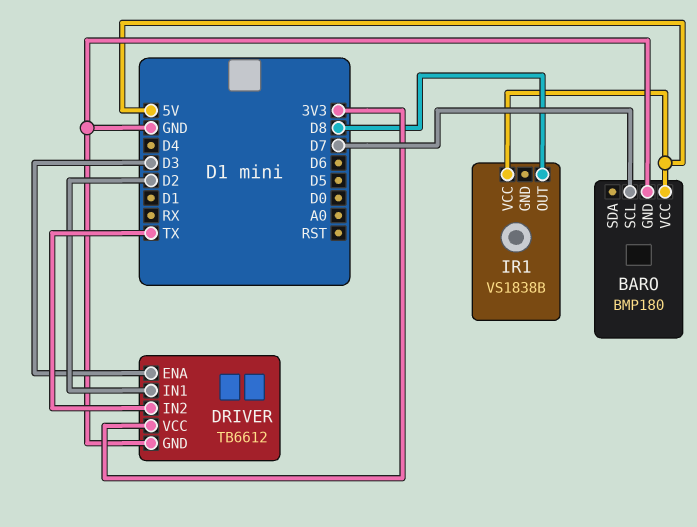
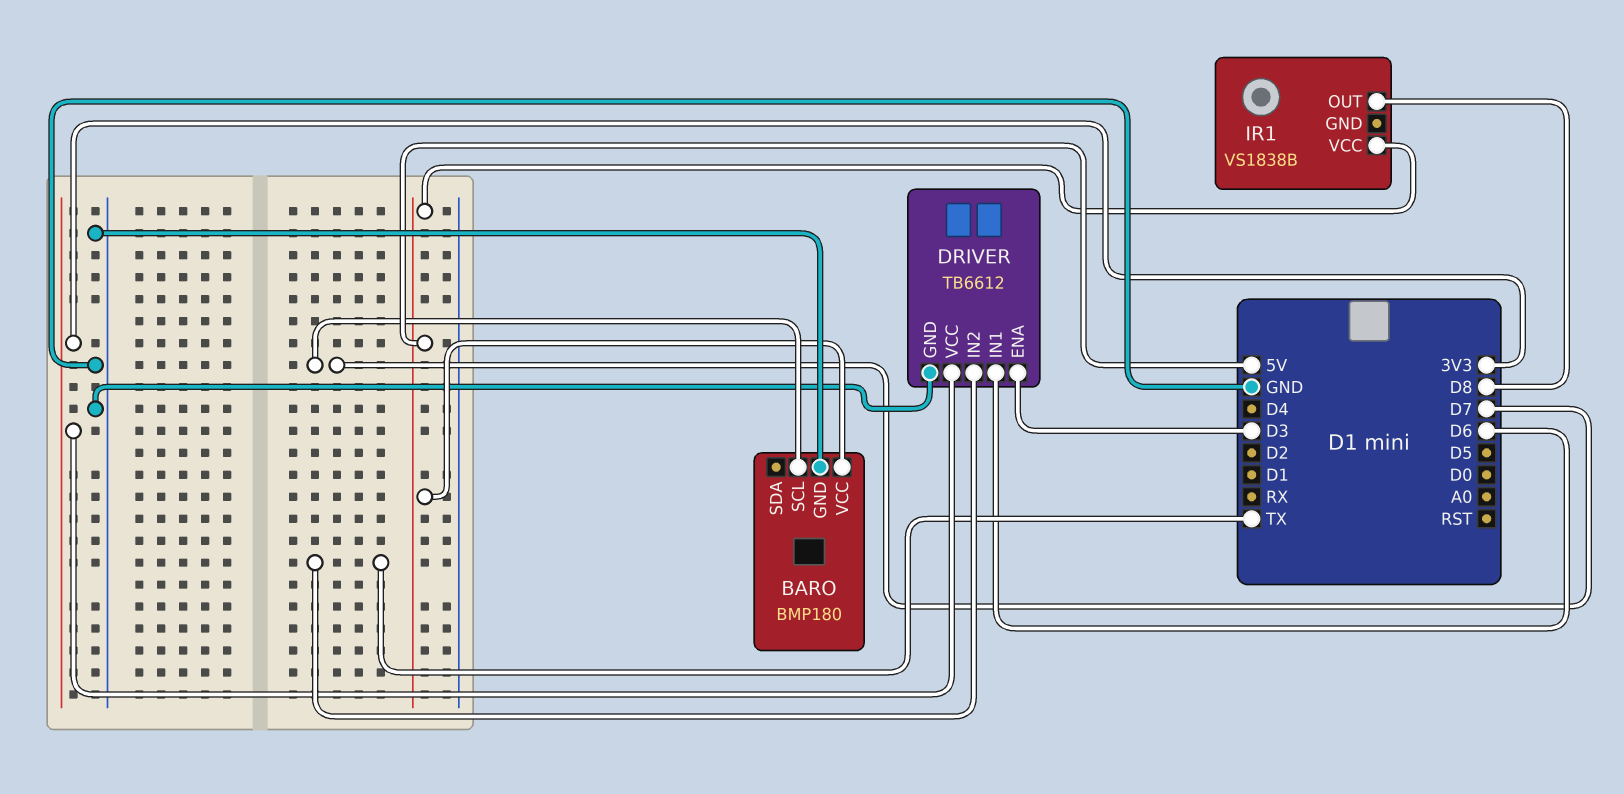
DRIVER pin IN1: D2 -> D6

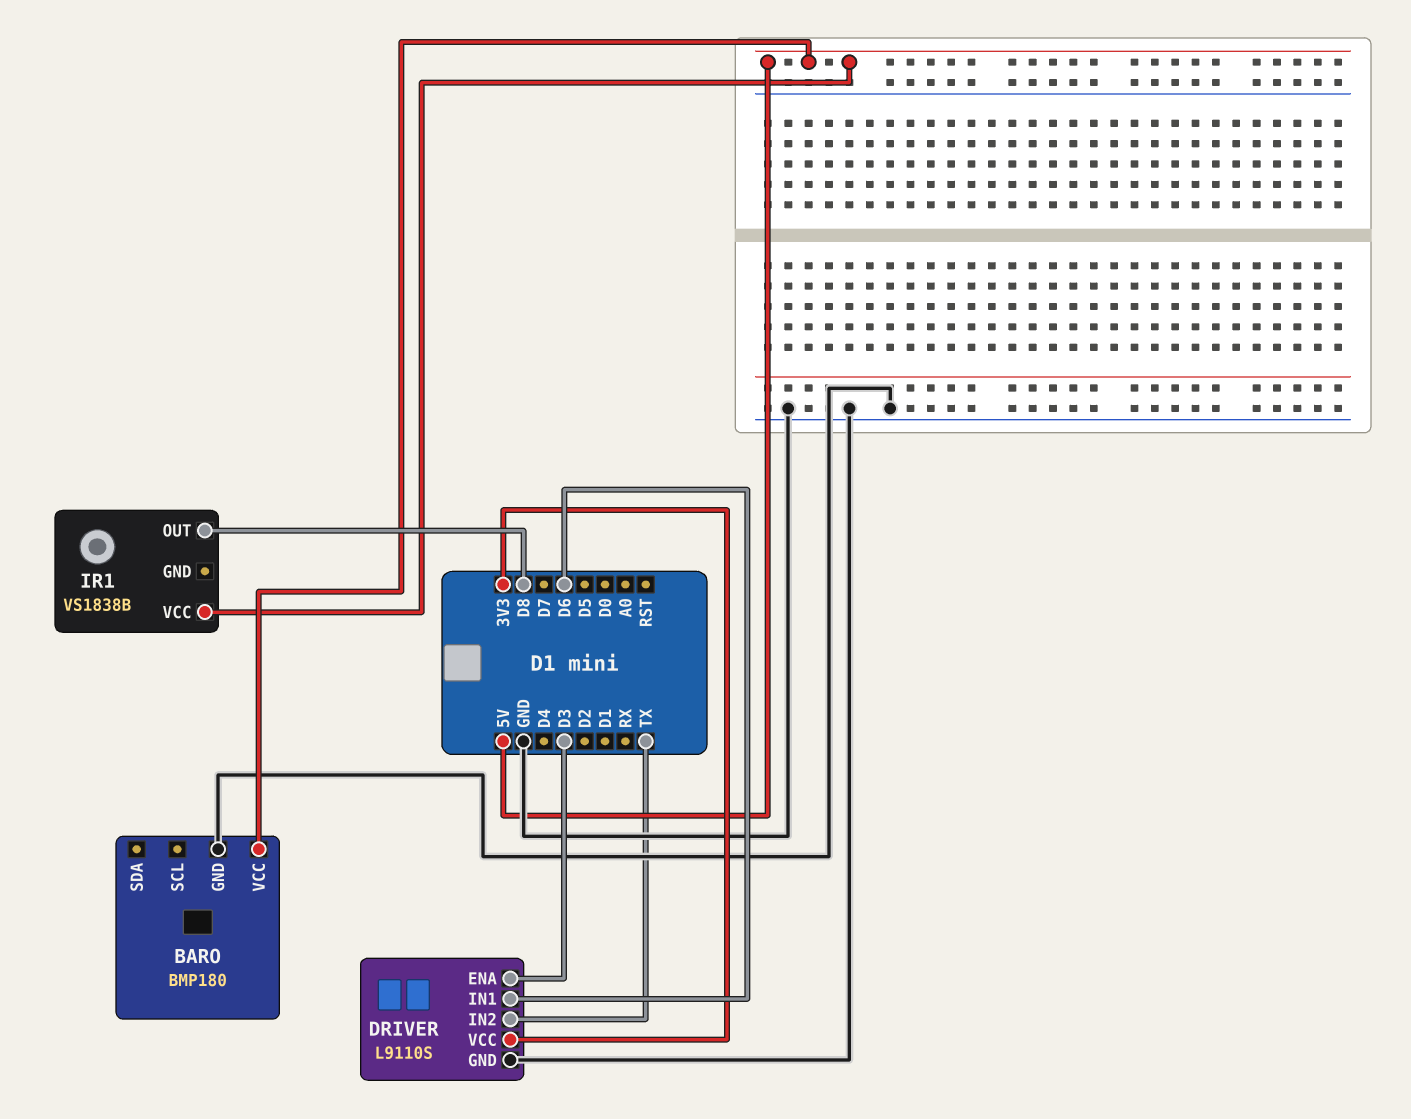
BARO pin SCL: D7 -> none
DRIVER: TB6612 -> L9110S

